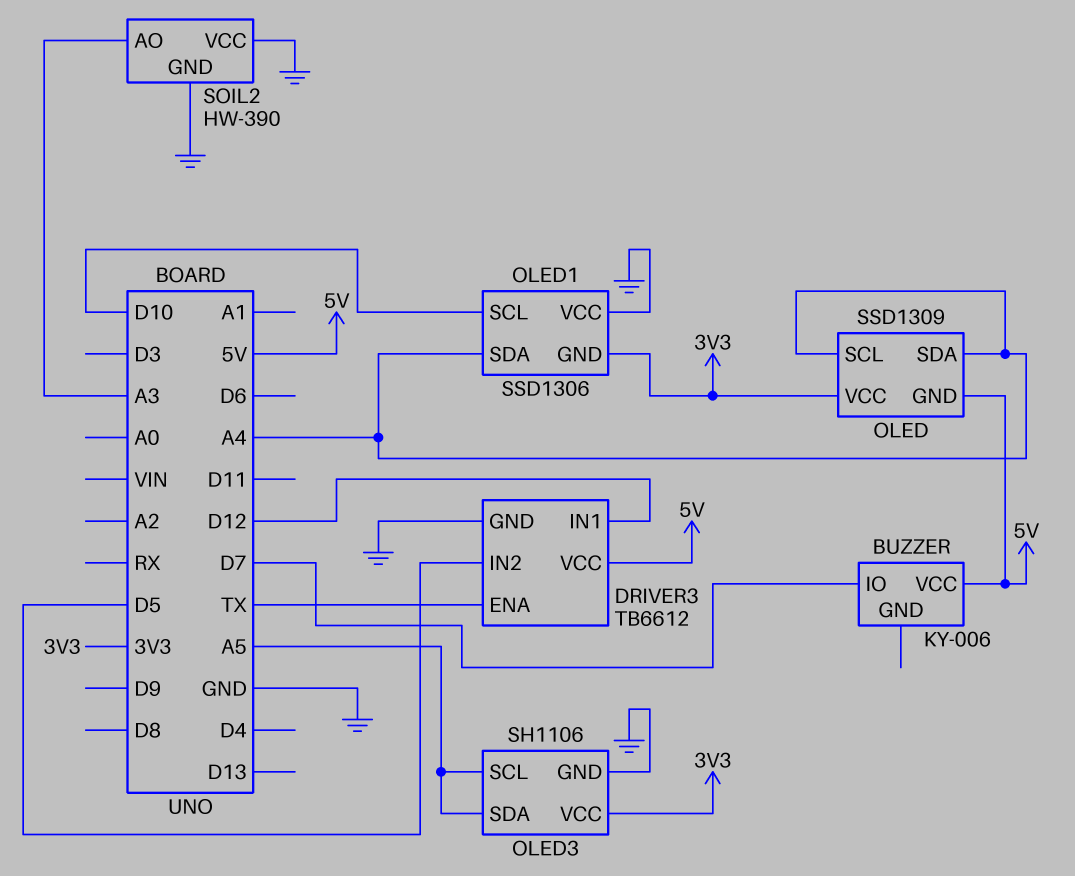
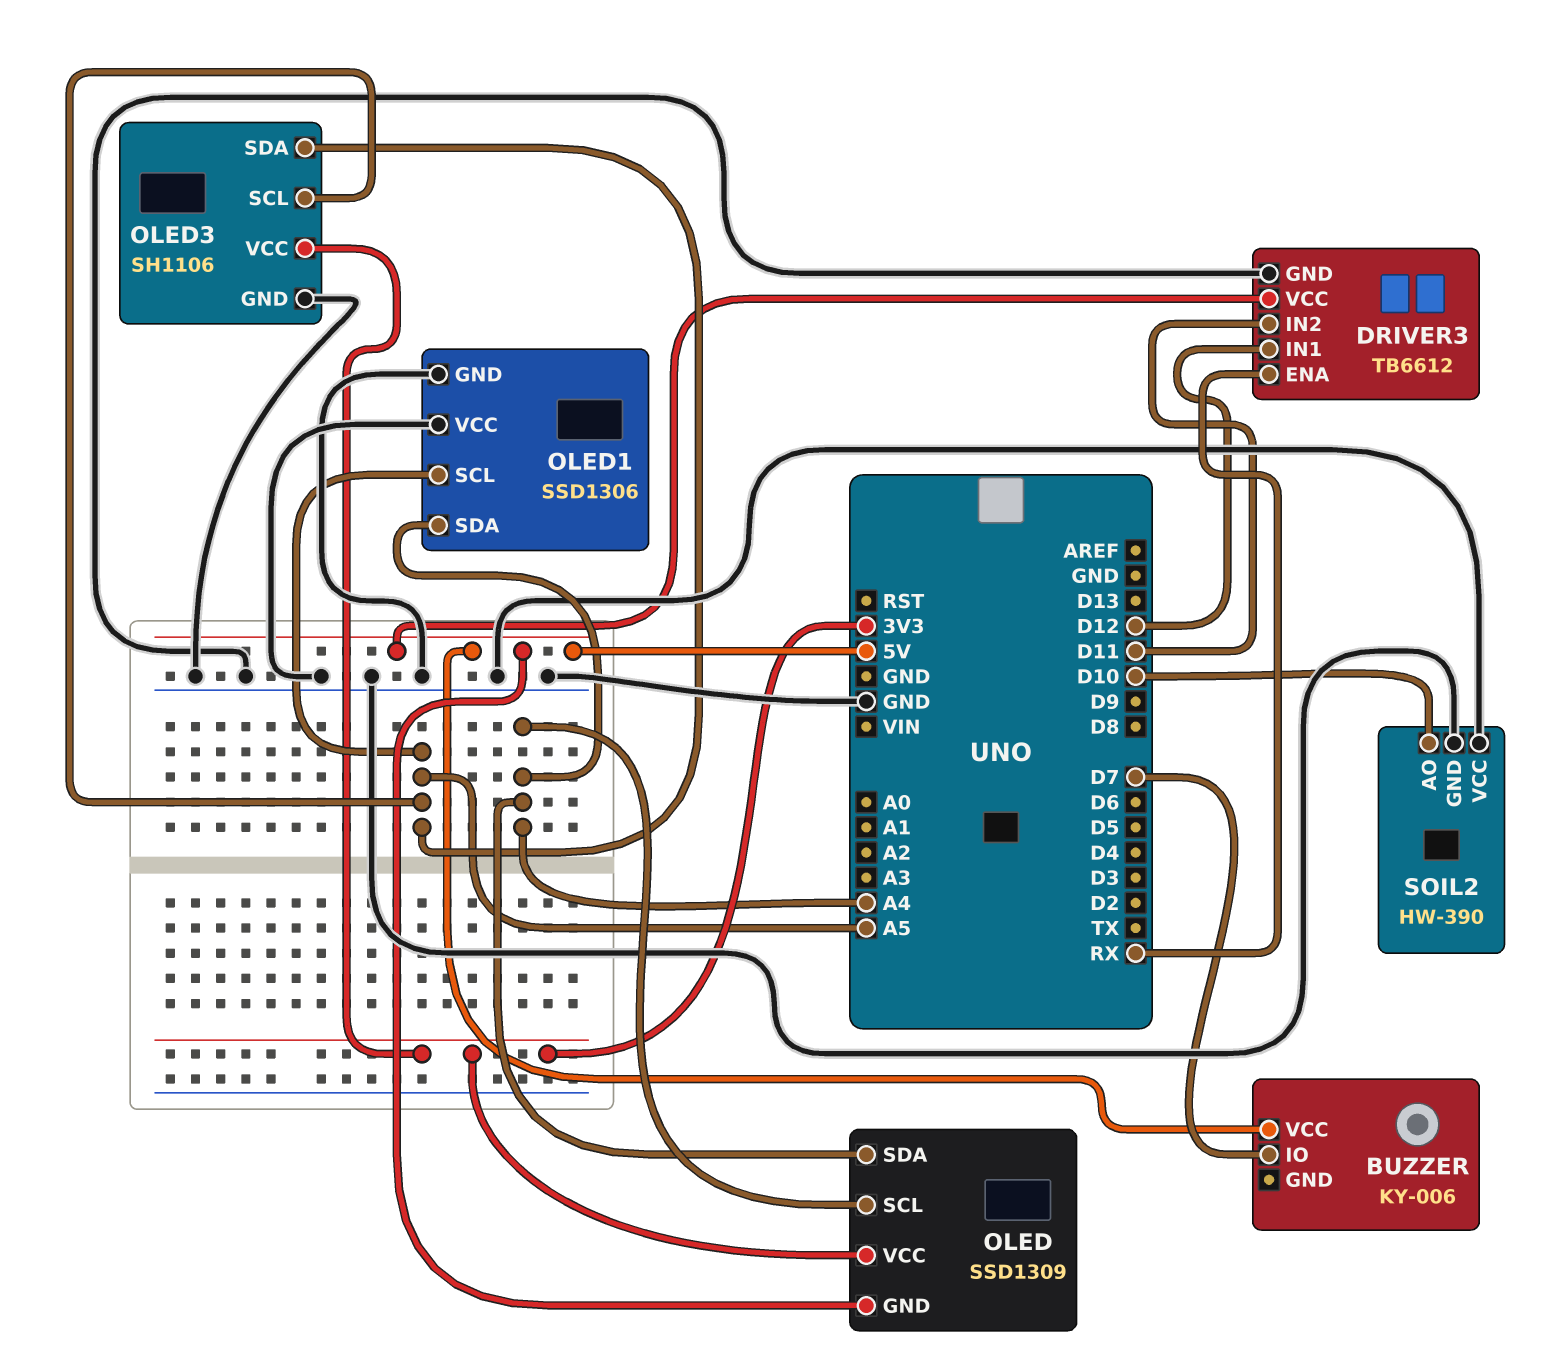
DRIVER3 pin ENA: TX -> RX
DRIVER3 pin IN2: D5 -> D11
OLED1 pin GND: 3V3 -> GND
OLED1 pin SCL: D10 -> A5
SOIL2 pin AO: A3 -> D10

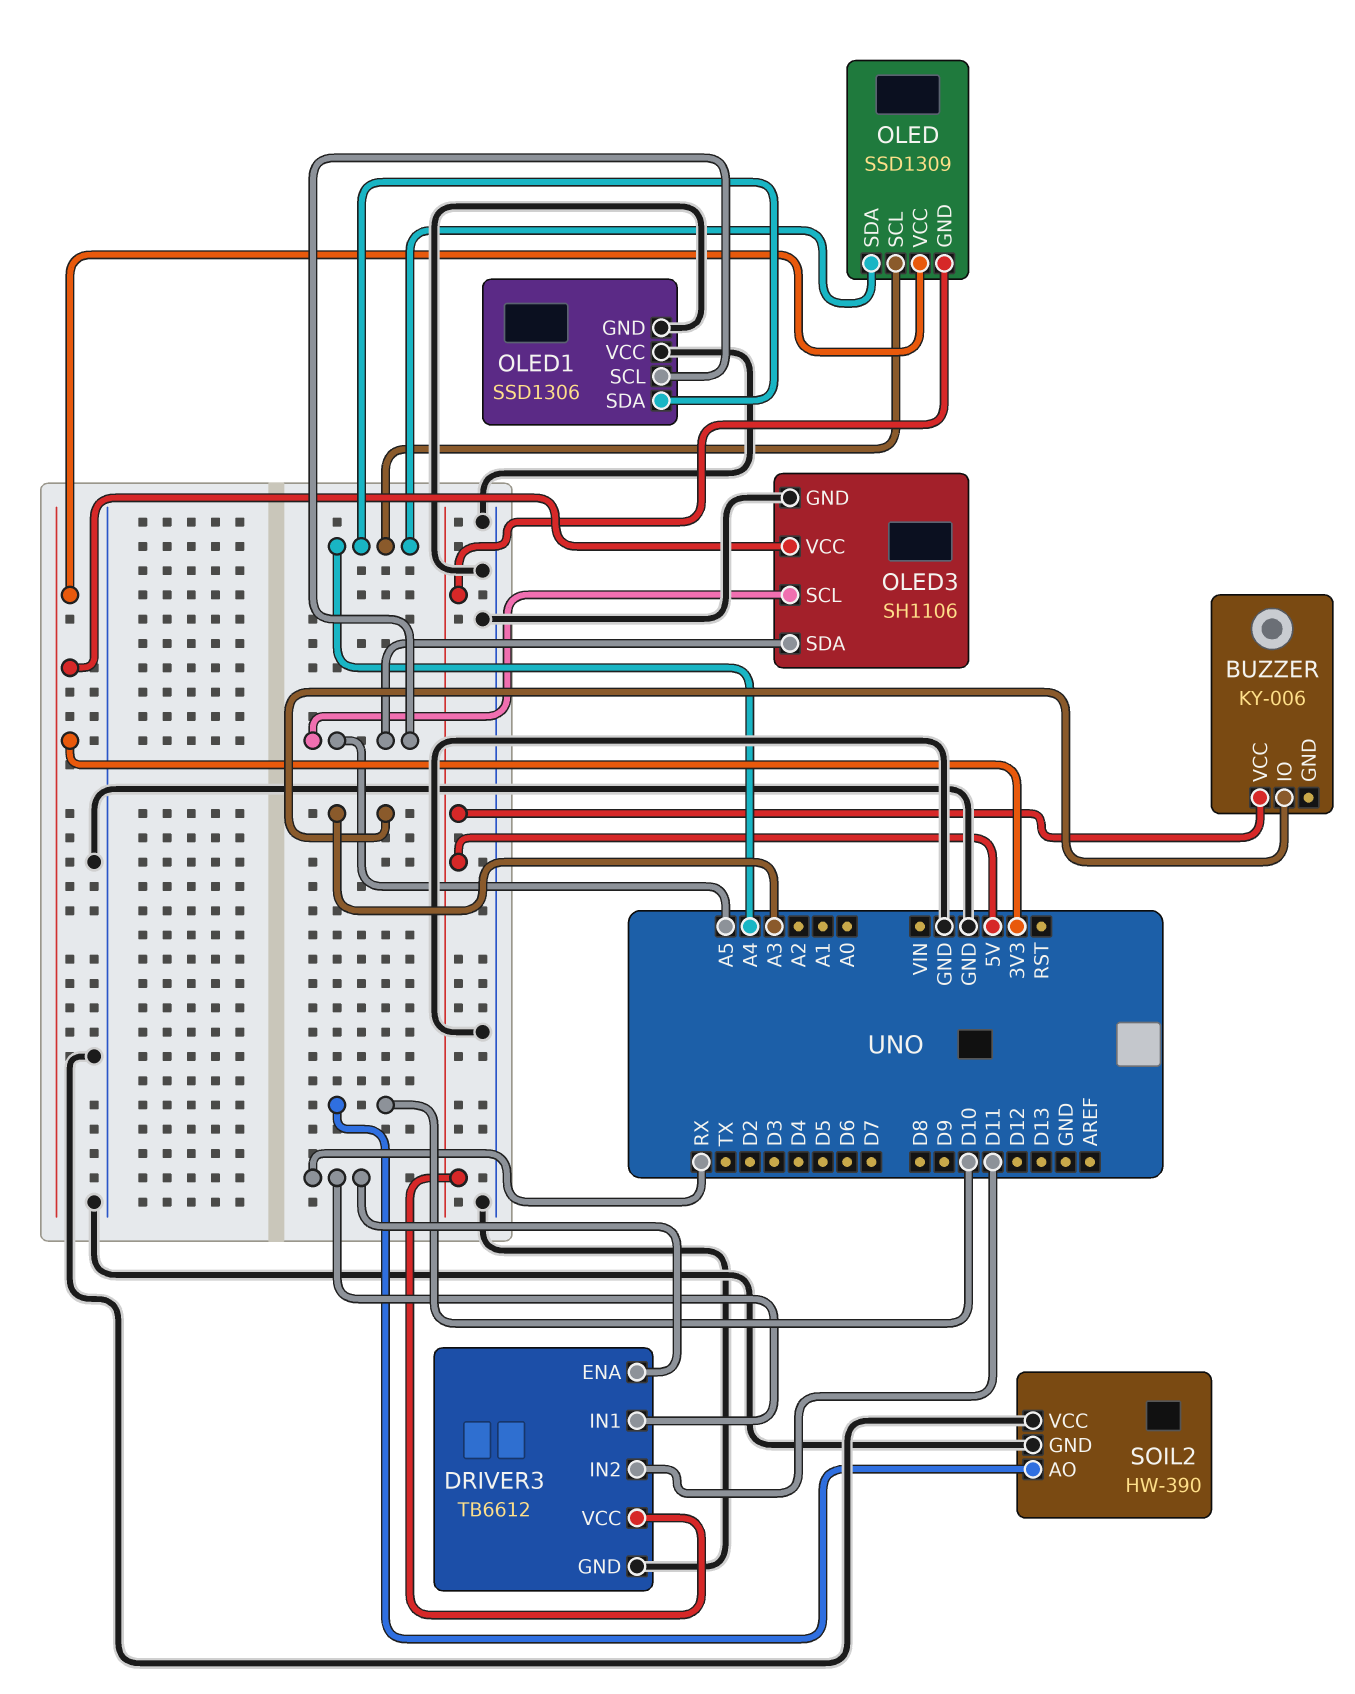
BUZZER pin IO: D7 -> A3
DRIVER3 pin IN1: D12 -> RX

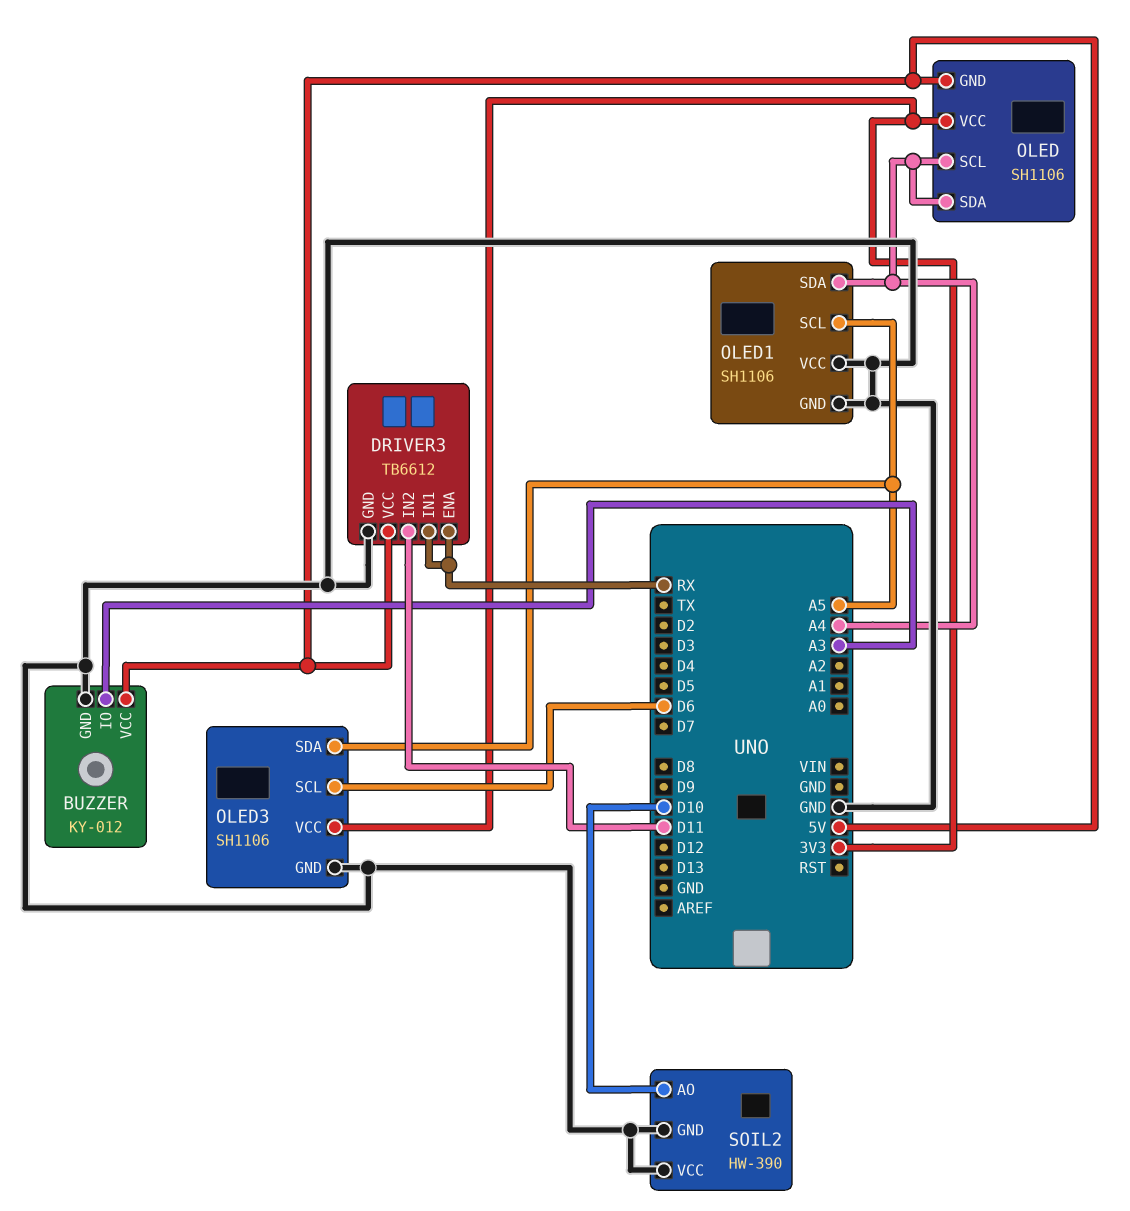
BUZZER: KY-006 -> KY-012
BUZZER pin GND: none -> GND
OLED: SSD1309 -> SH1106
OLED1: SSD1306 -> SH1106
OLED3 pin SCL: A5 -> D6

